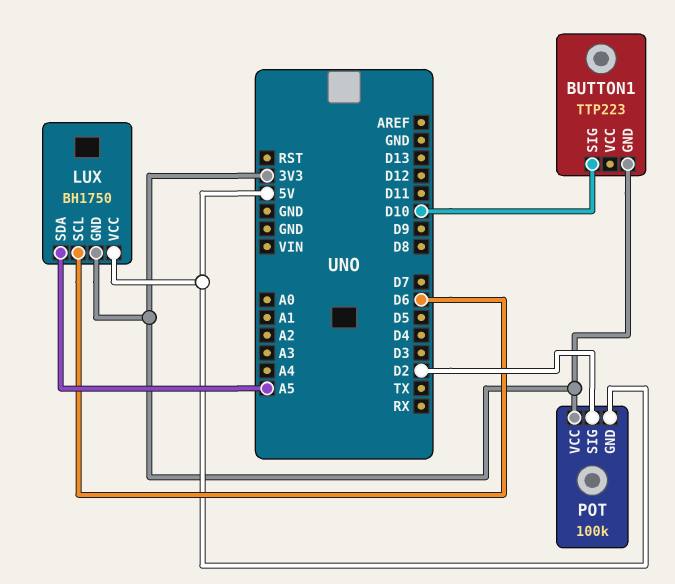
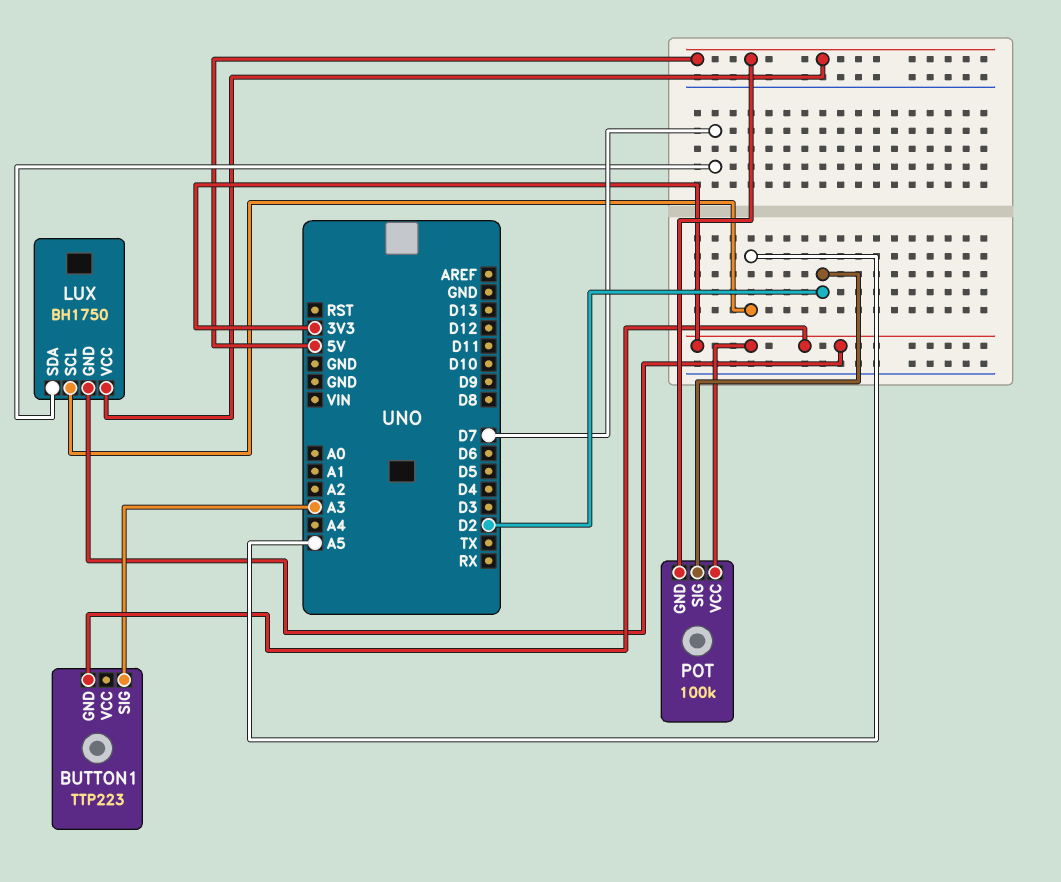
BUTTON1 pin SIG: D10 -> A3
LUX pin SCL: D6 -> A5
LUX pin SDA: A5 -> D7

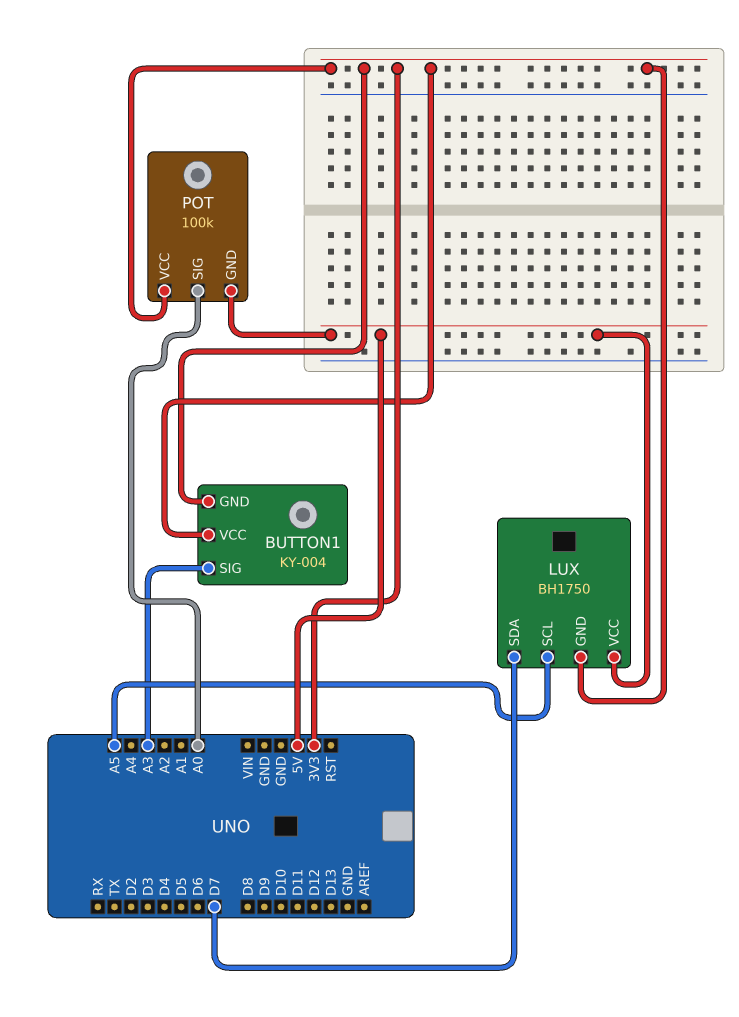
BUTTON1: TTP223 -> KY-004
BUTTON1 pin VCC: none -> 3V3
POT pin SIG: D2 -> A0

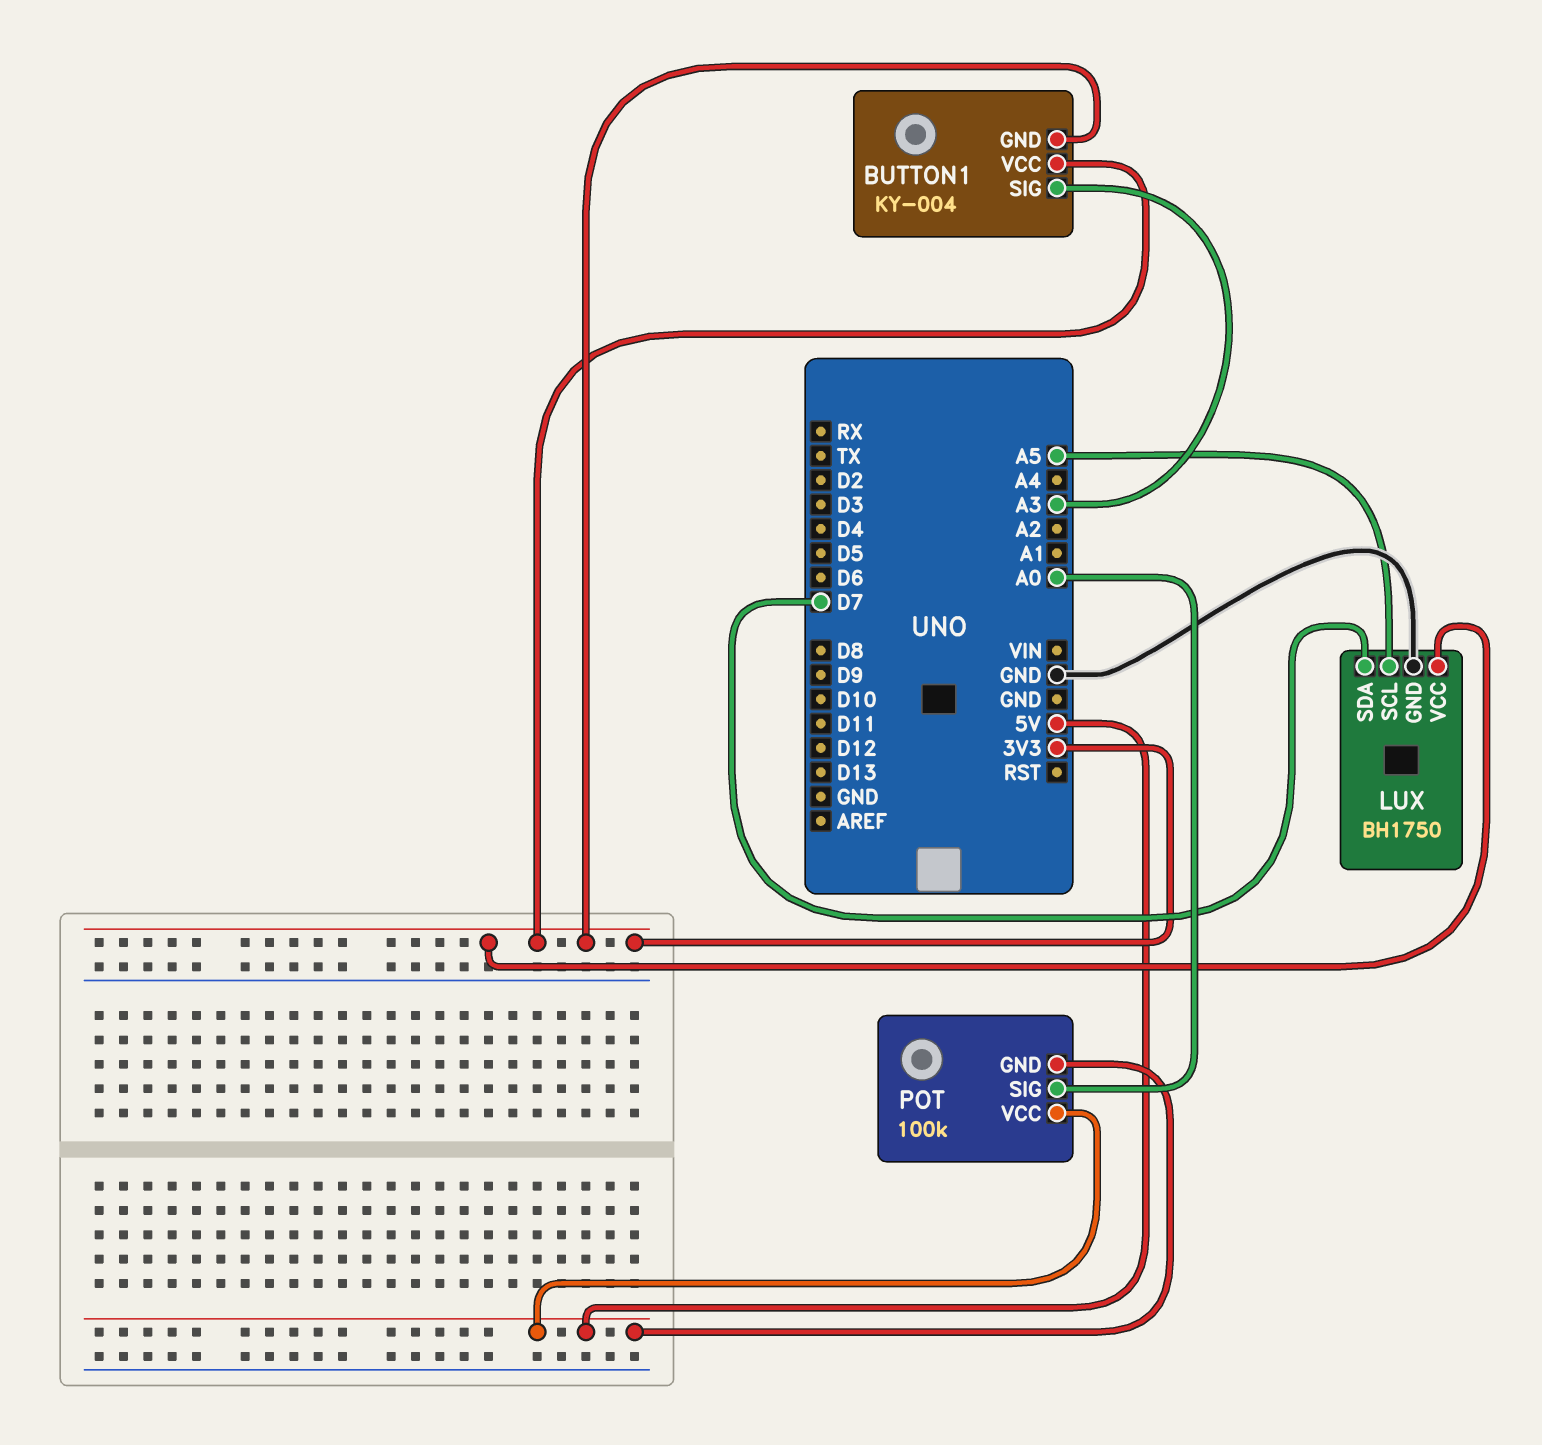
LUX pin GND: 3V3 -> GND
LUX pin VCC: 5V -> 3V3
POT pin VCC: 3V3 -> 5V

